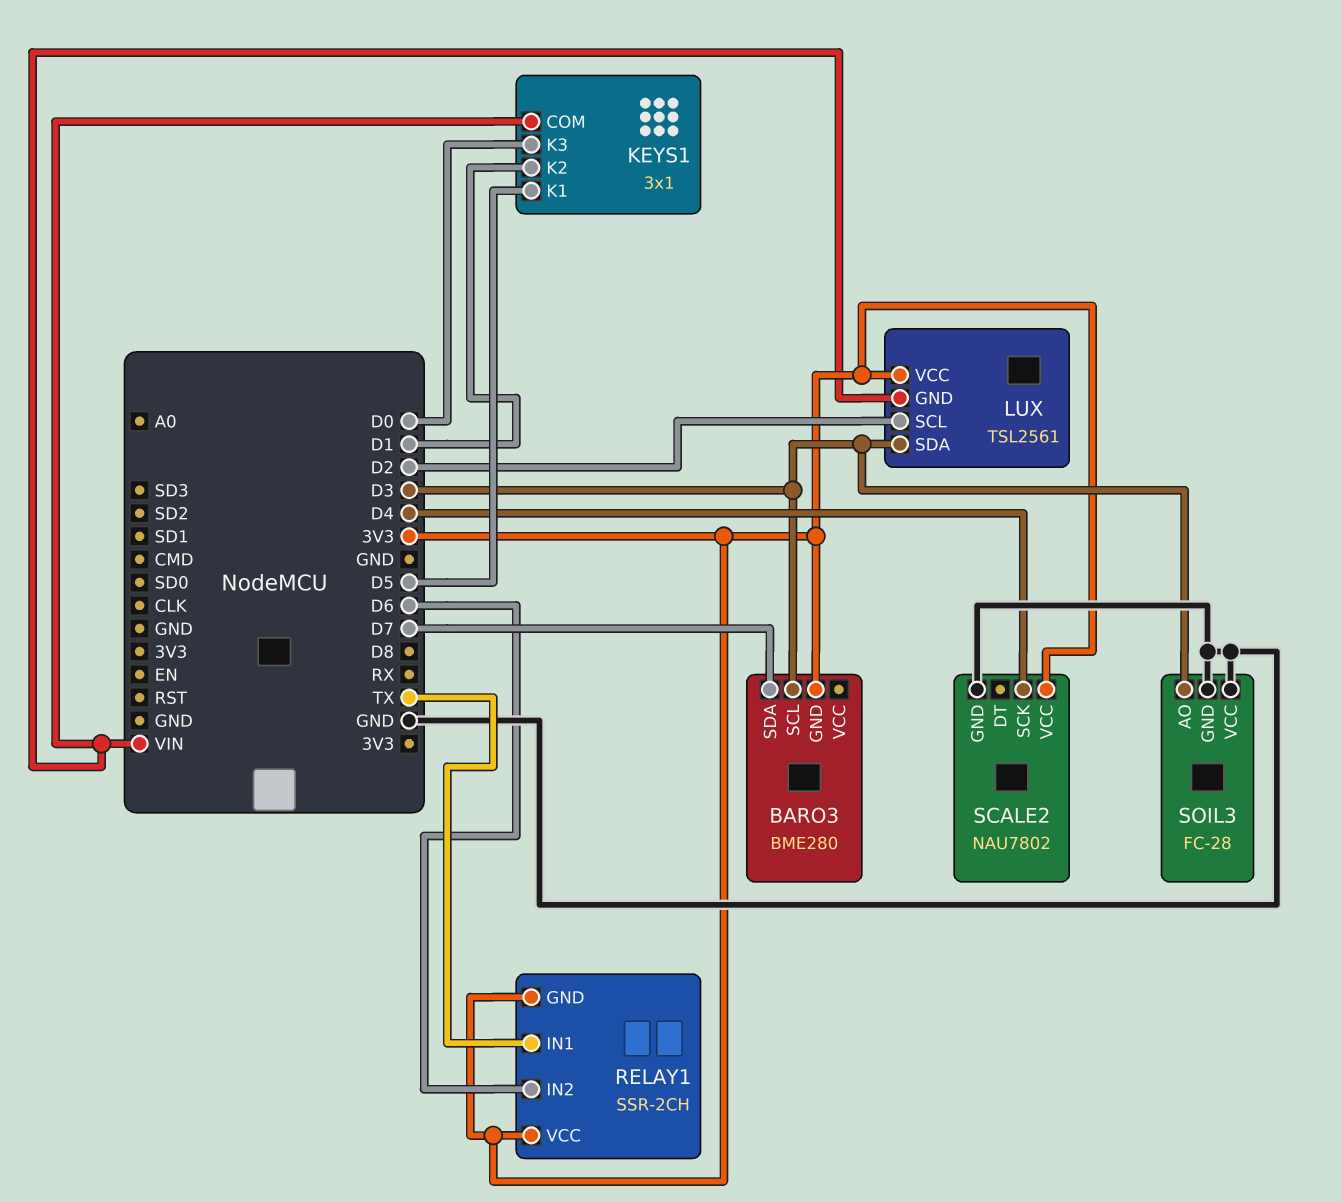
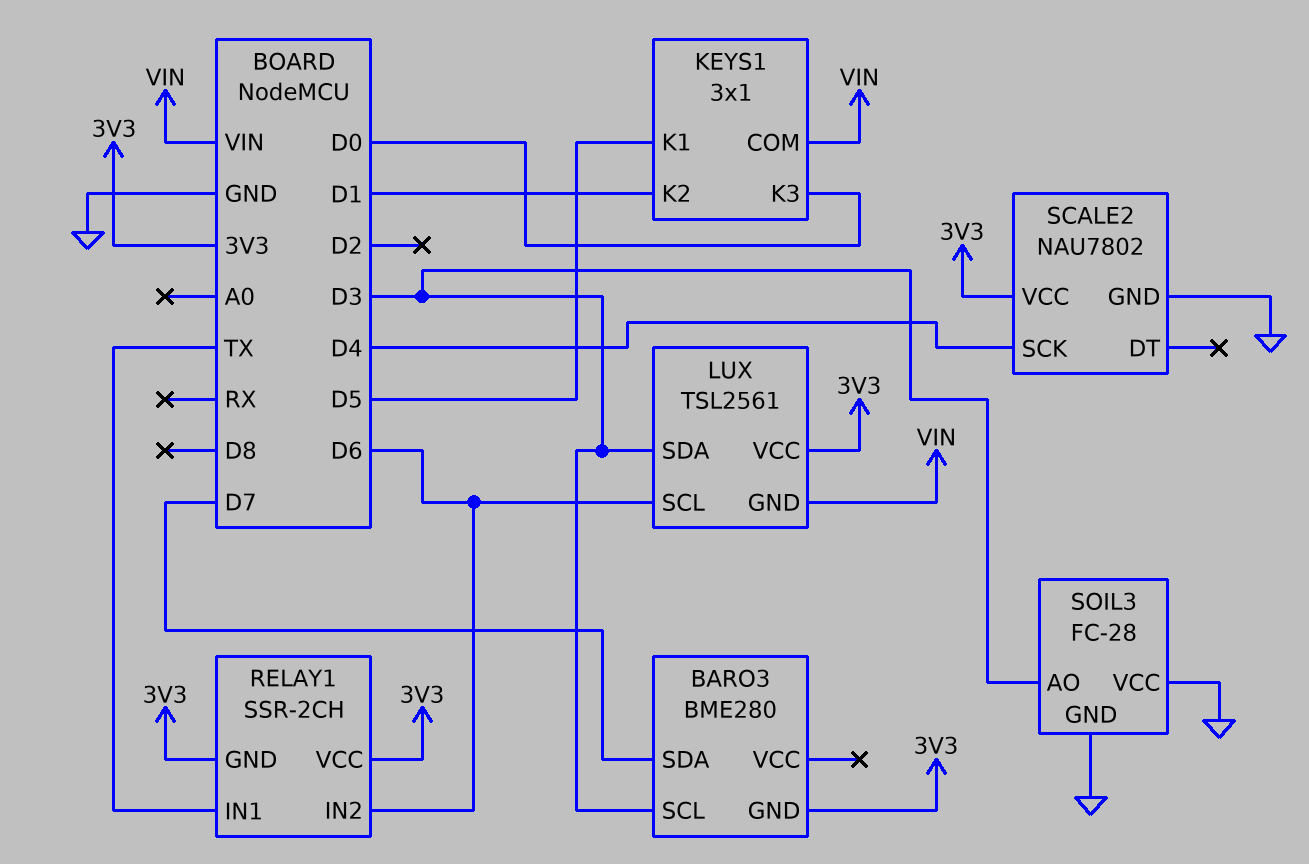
LUX pin SCL: D2 -> D6

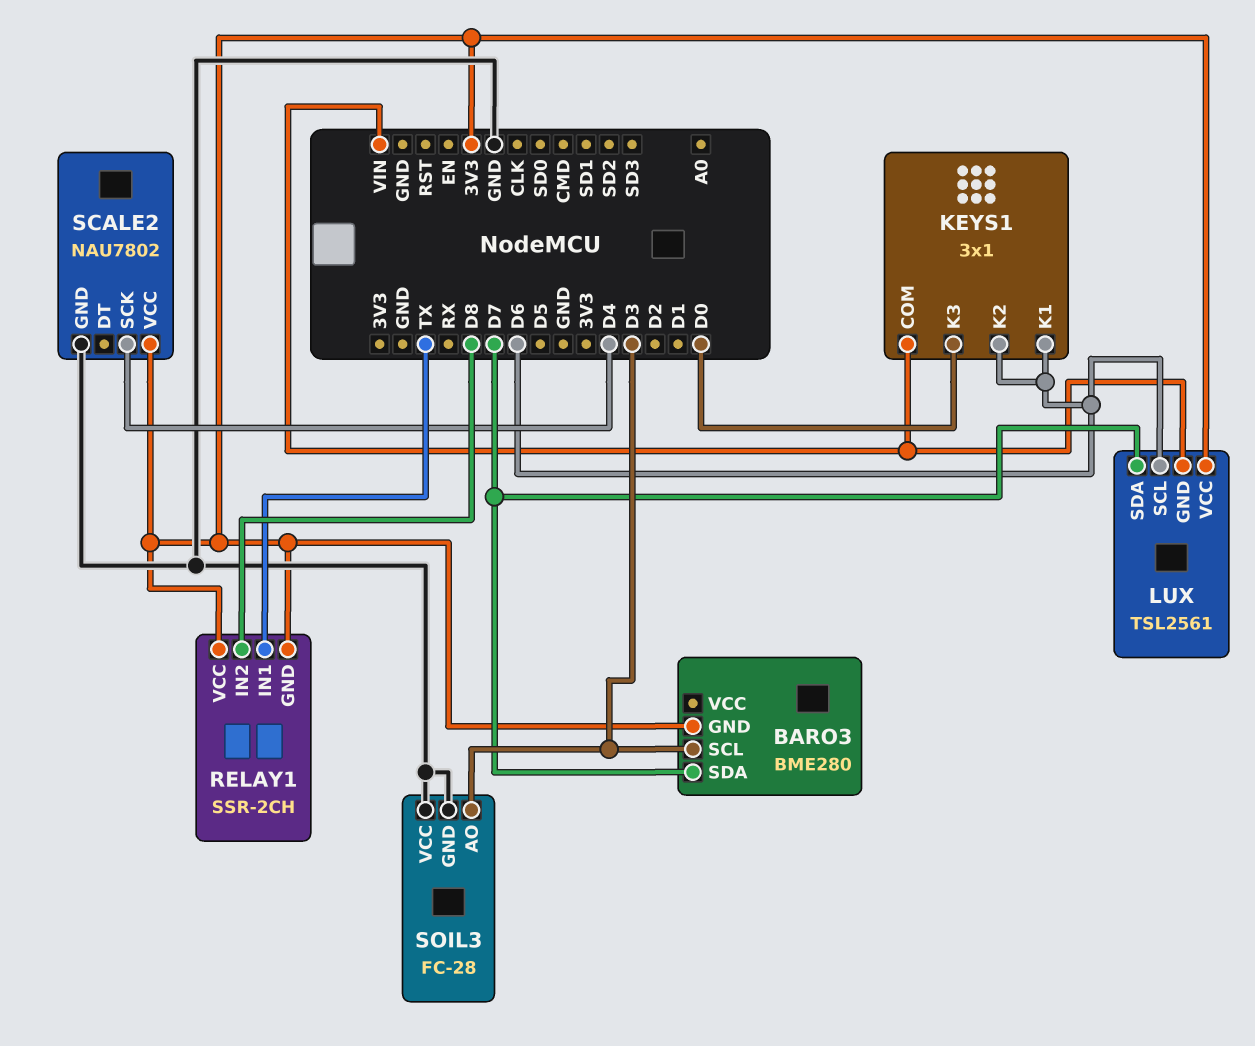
KEYS1 pin K1: D5 -> D6
KEYS1 pin K2: D1 -> D6
LUX pin SDA: D3 -> D7
RELAY1 pin IN2: D6 -> D8

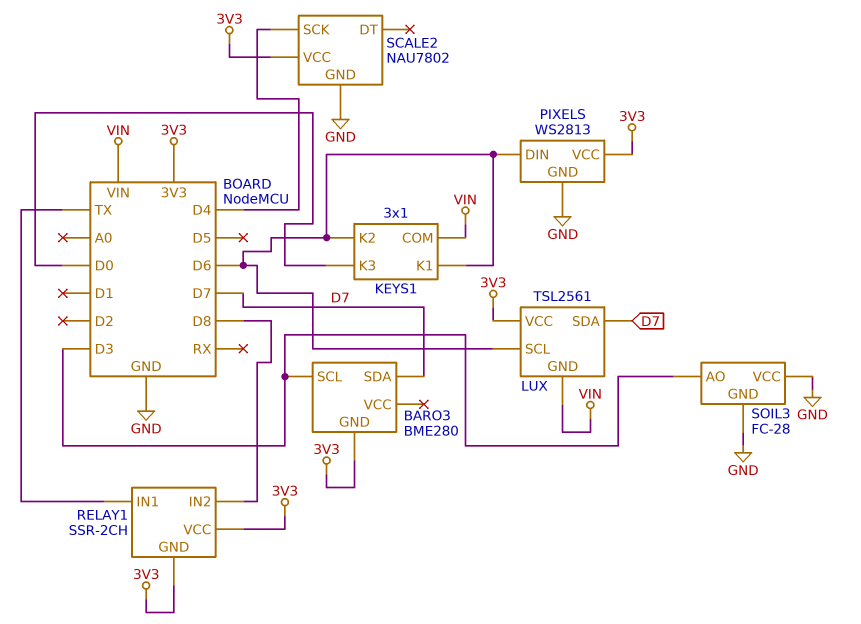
PIXELS: none -> WS2813
PIXELS pin DIN: none -> D6
PIXELS pin GND: none -> GND
PIXELS pin VCC: none -> 3V3

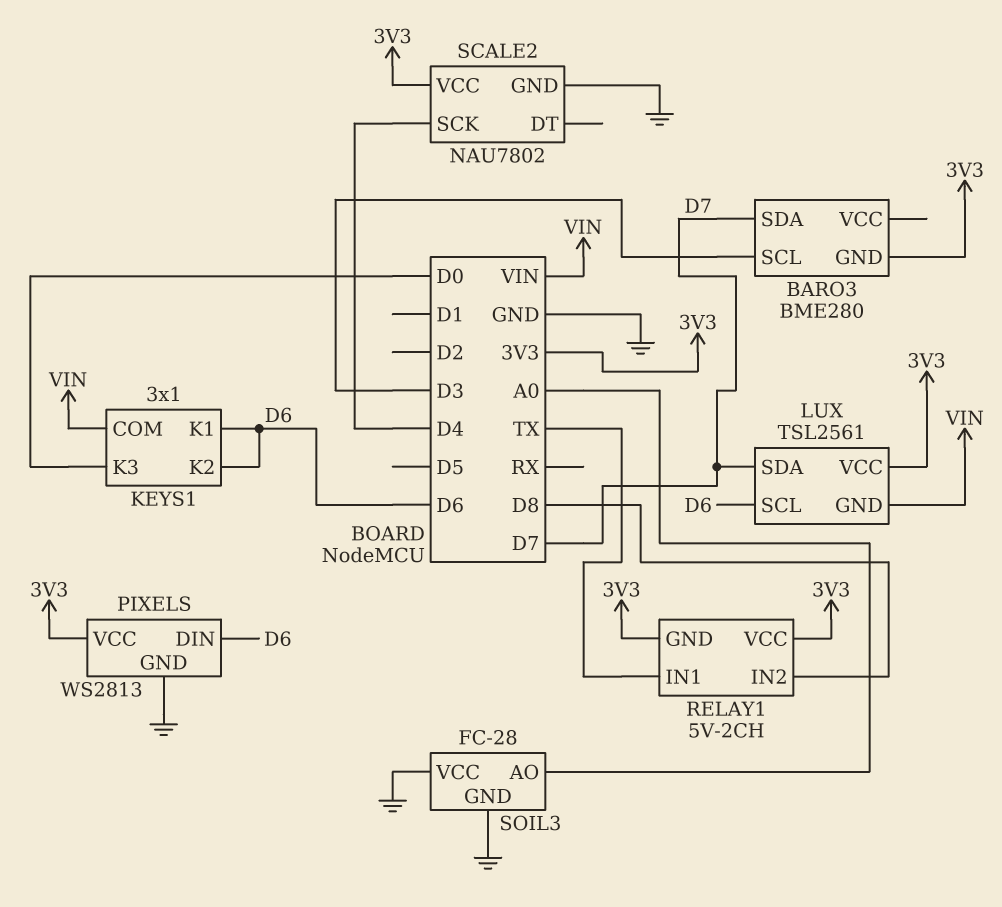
RELAY1: SSR-2CH -> 5V-2CH
SOIL3 pin AO: D3 -> A0

